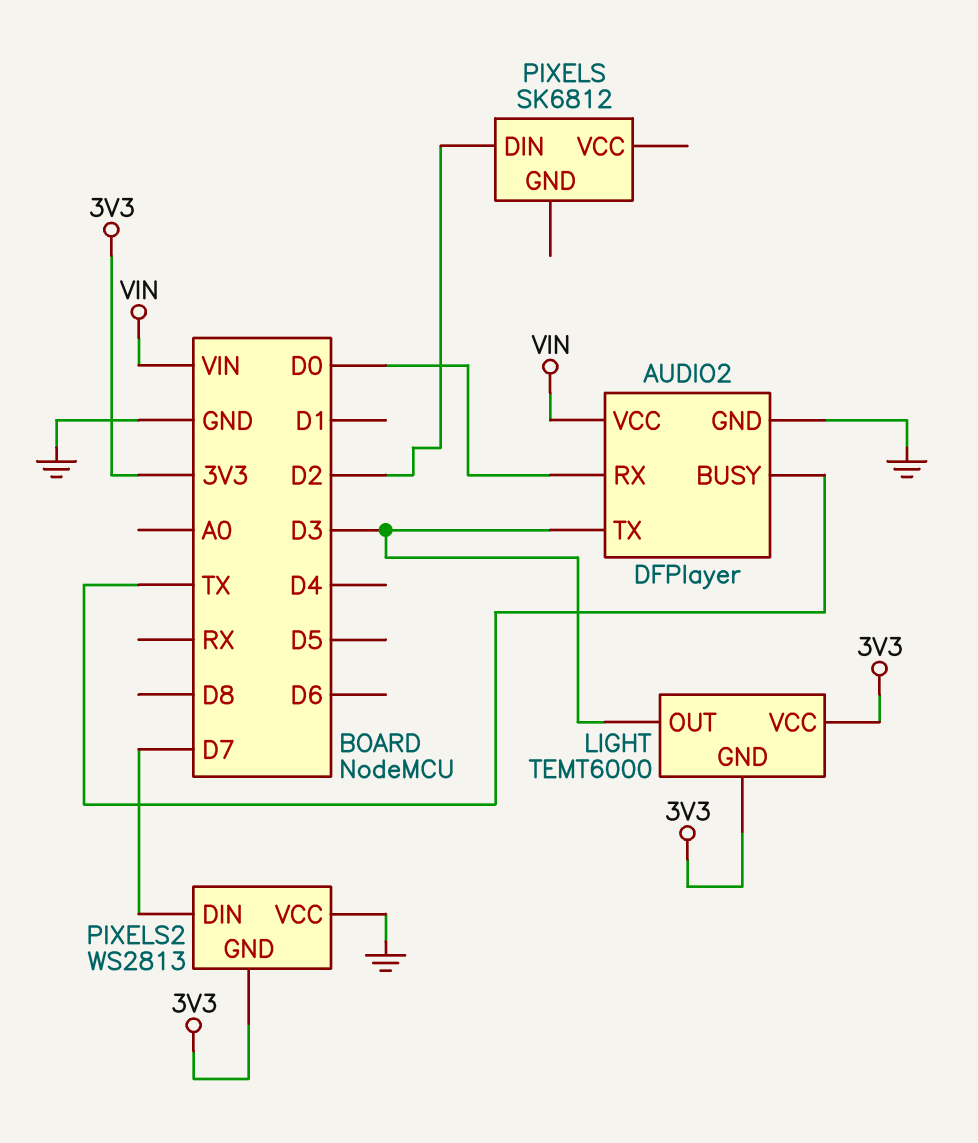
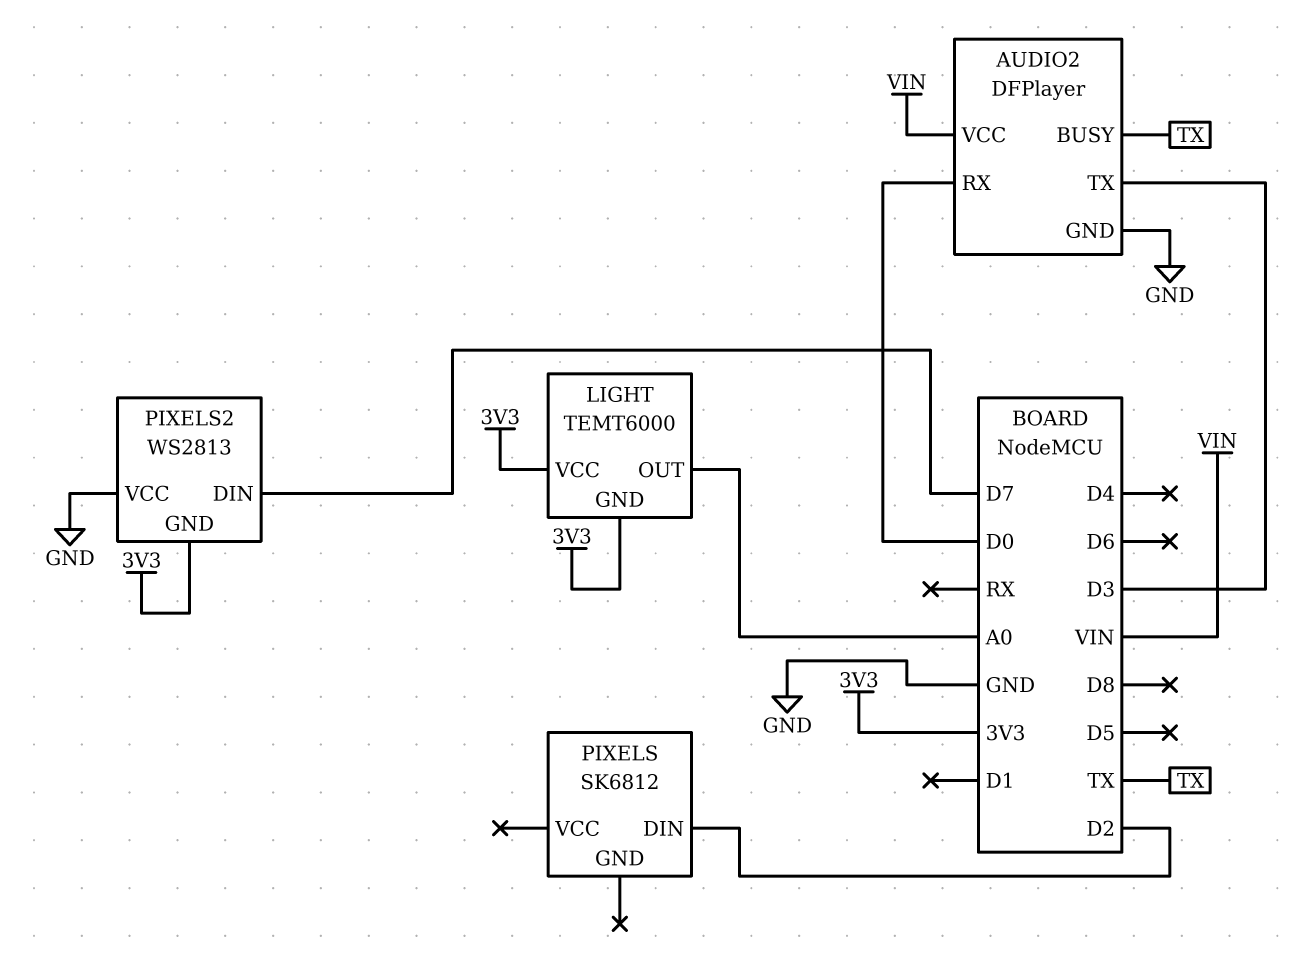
LIGHT pin OUT: D3 -> A0

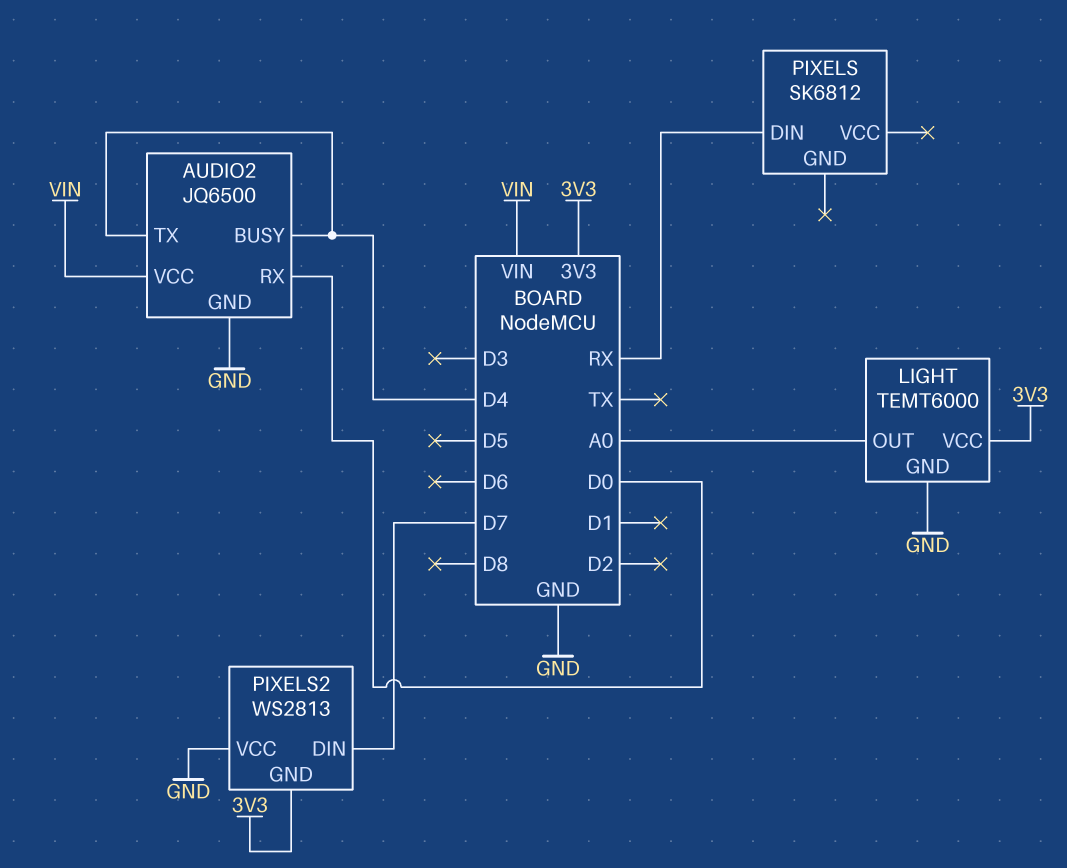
AUDIO2: DFPlayer -> JQ6500
AUDIO2 pin BUSY: TX -> D4
AUDIO2 pin TX: D3 -> D4
LIGHT pin GND: 3V3 -> GND
PIXELS pin DIN: D2 -> RX

